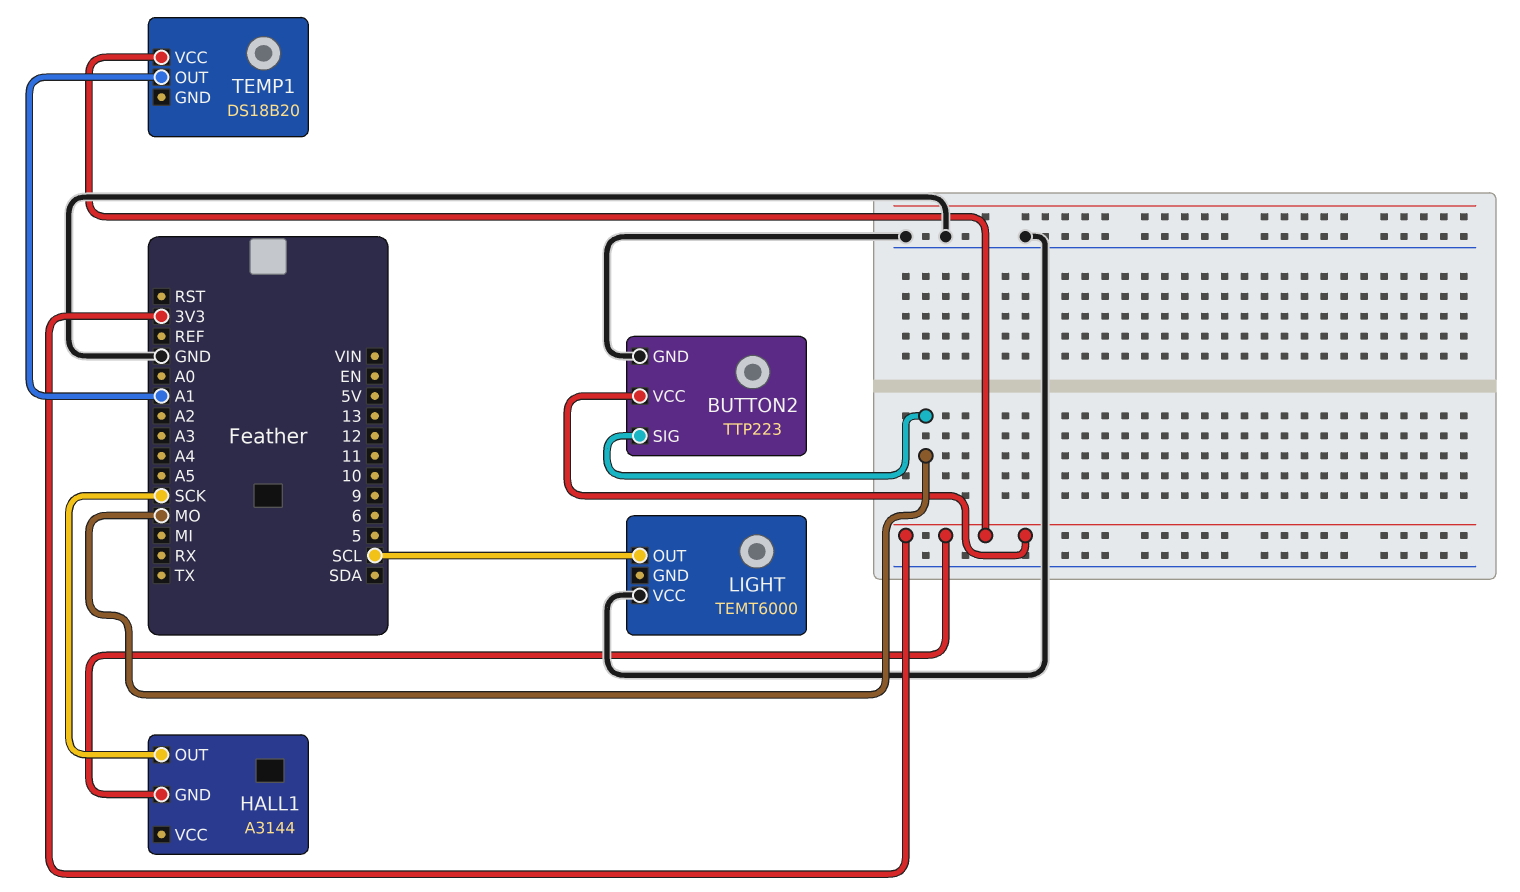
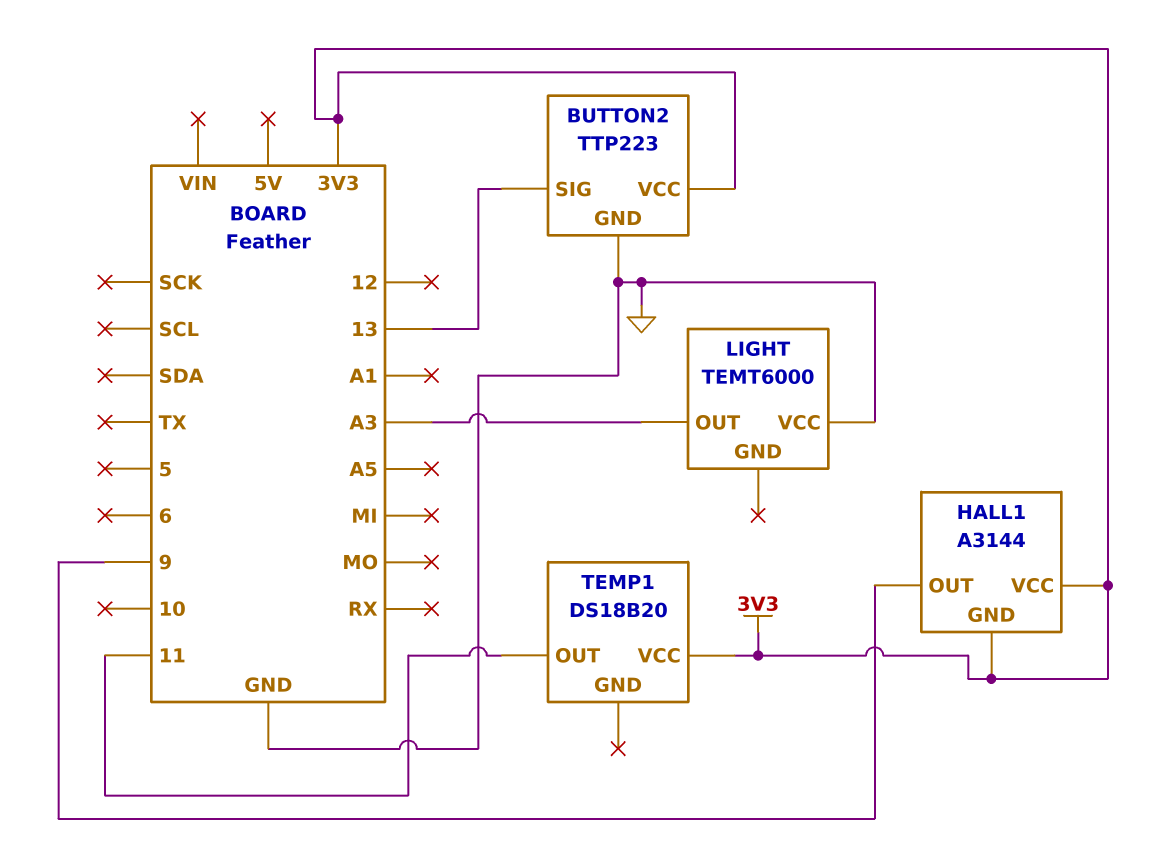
BUTTON2 pin SIG: MO -> 13
HALL1 pin OUT: SCK -> 9
HALL1 pin VCC: none -> 3V3
LIGHT pin OUT: SCL -> A3
TEMP1 pin OUT: A1 -> 11

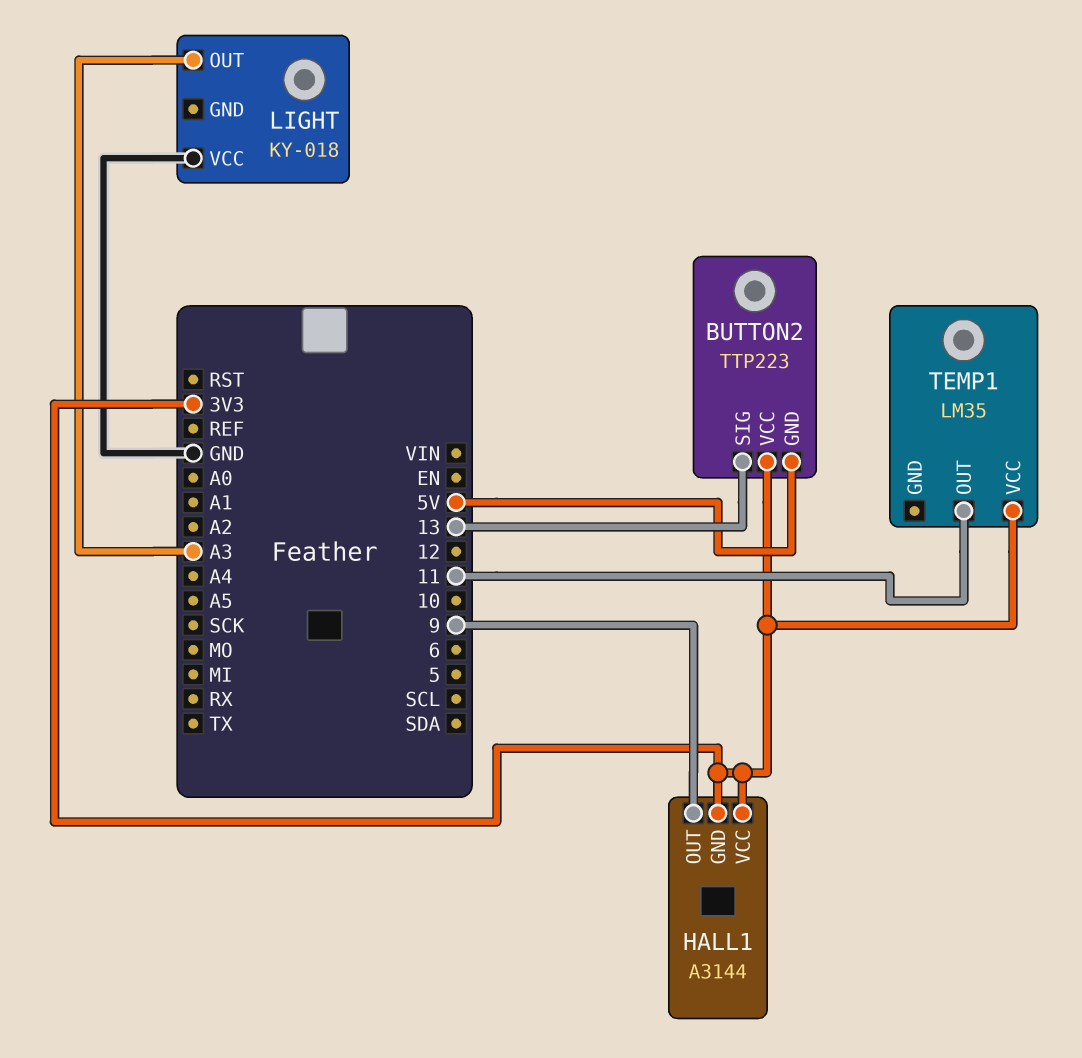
BUTTON2 pin GND: GND -> 5V
LIGHT: TEMT6000 -> KY-018
TEMP1: DS18B20 -> LM35

